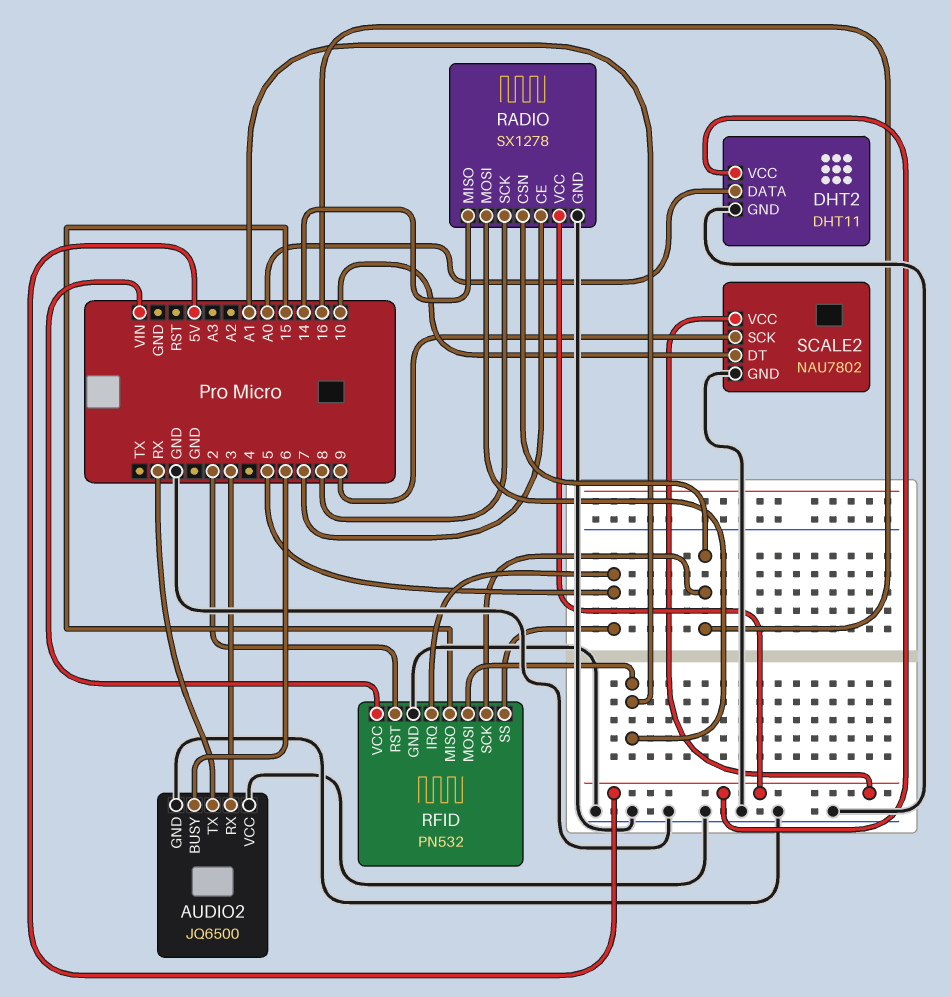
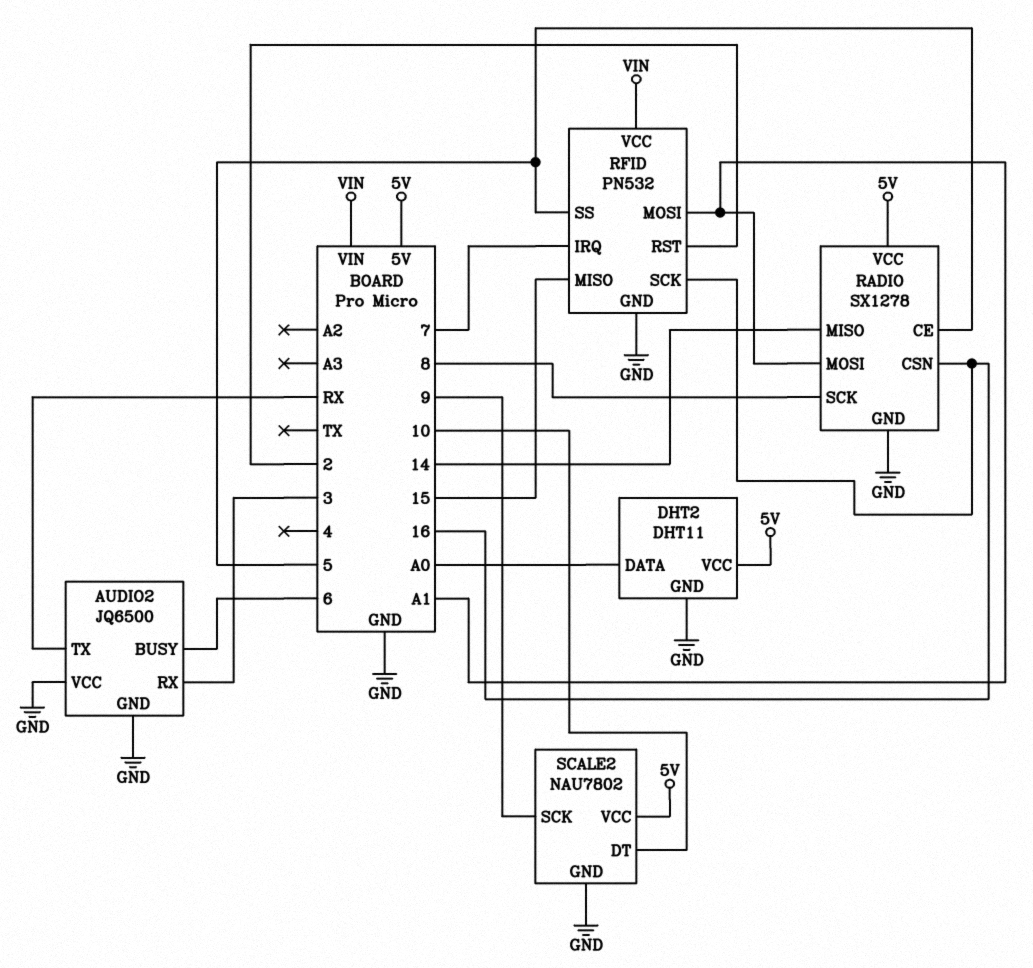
RADIO pin CE: 7 -> 5
RFID pin IRQ: 5 -> 7

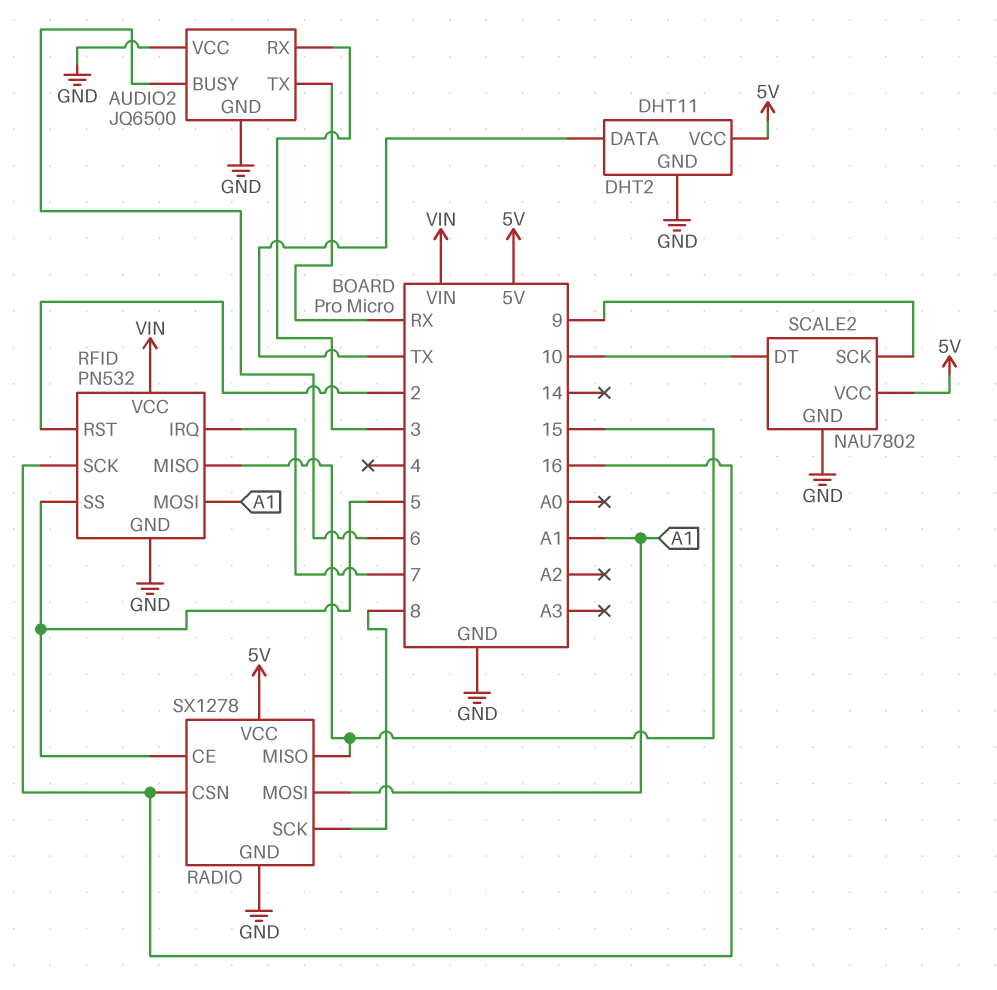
DHT2 pin DATA: A0 -> TX
RADIO pin MISO: 14 -> 15

